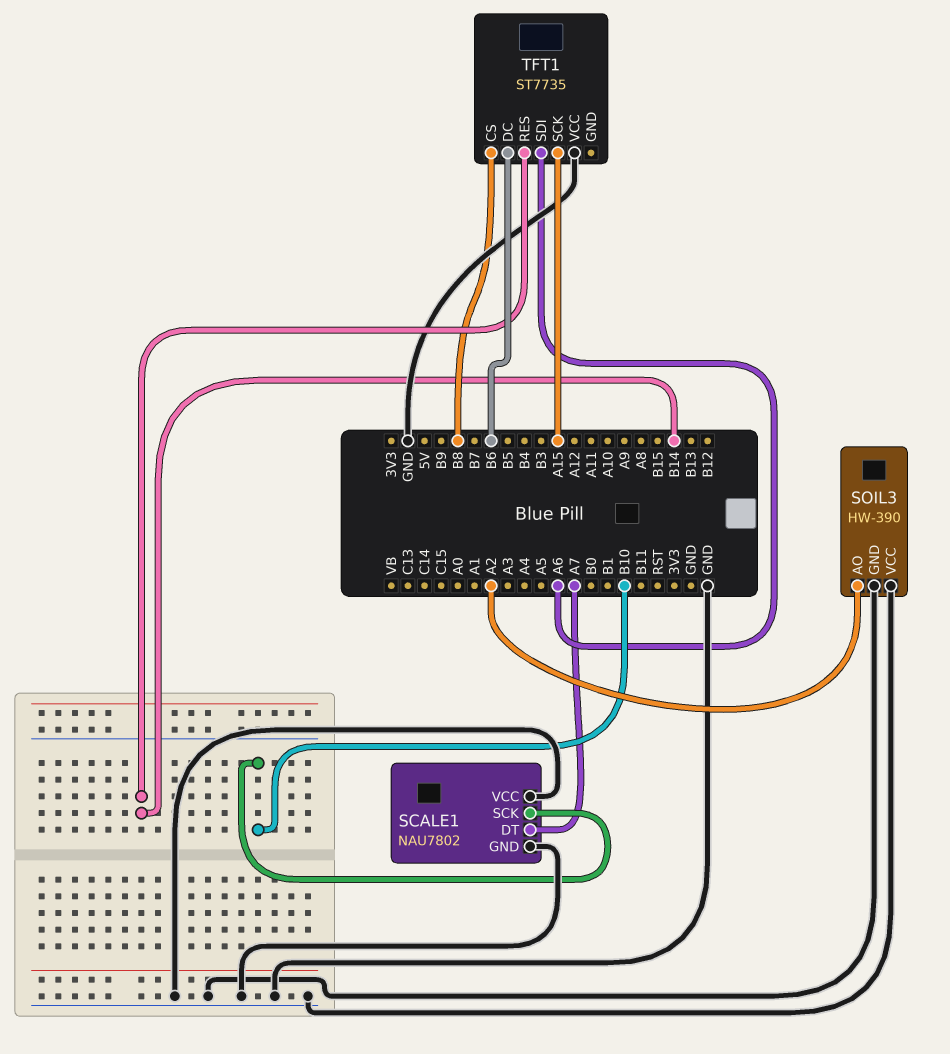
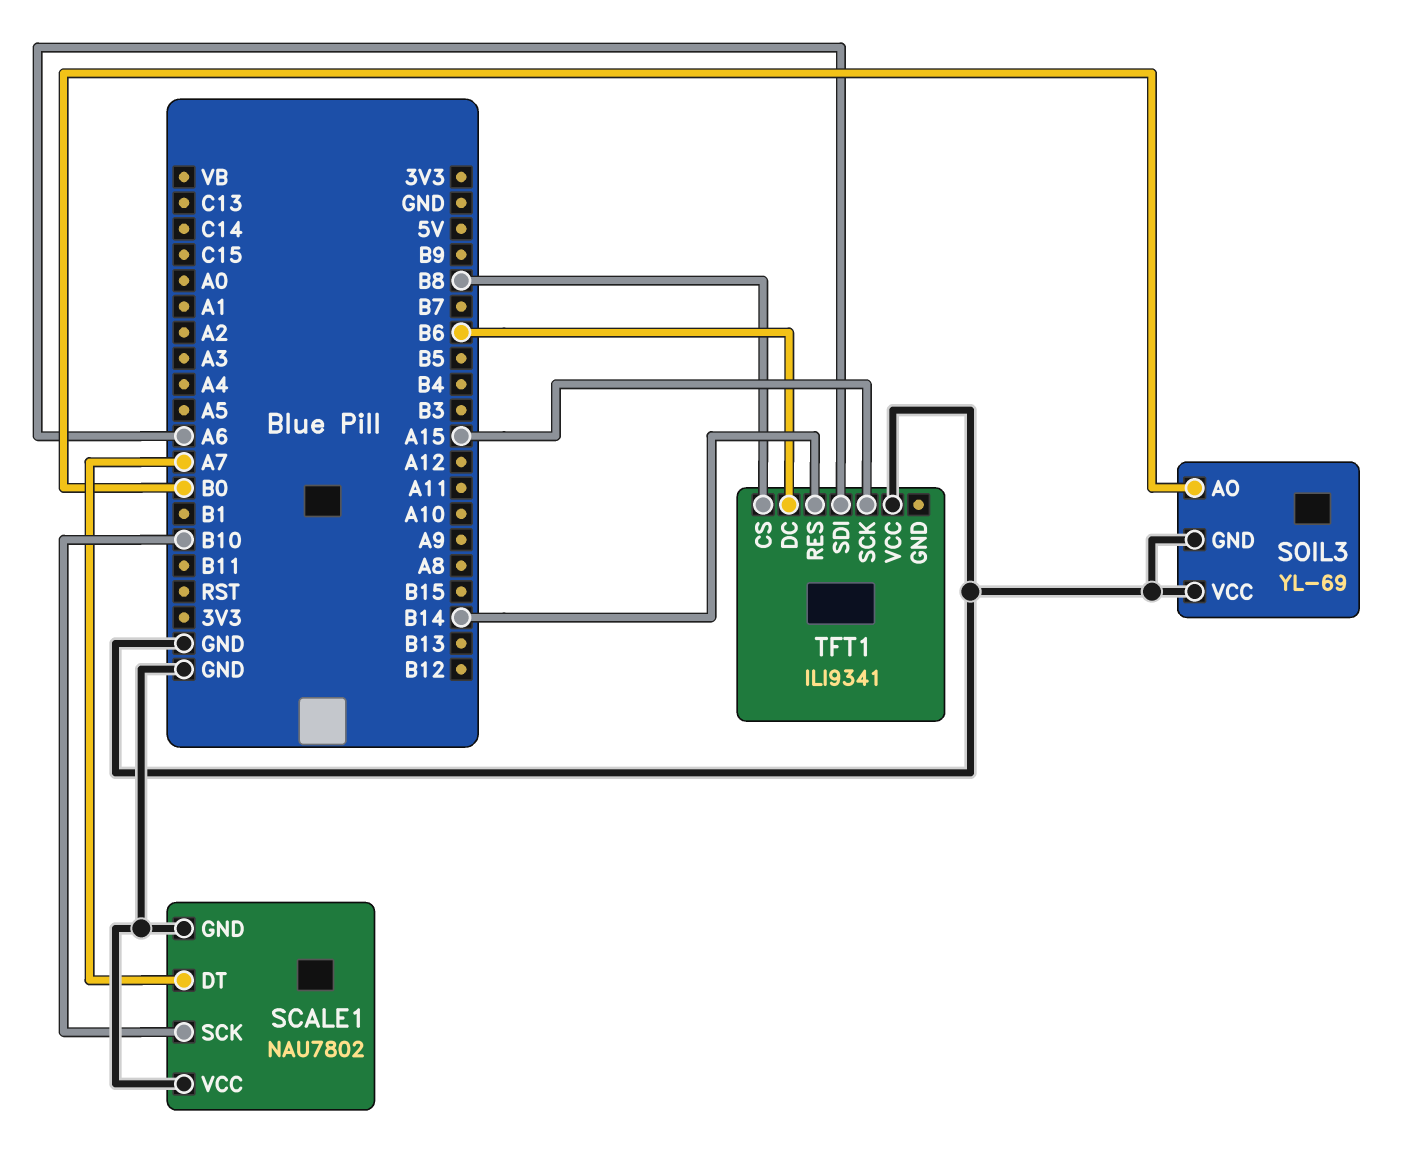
SOIL3: HW-390 -> YL-69
SOIL3 pin AO: A2 -> B0
TFT1: ST7735 -> ILI9341

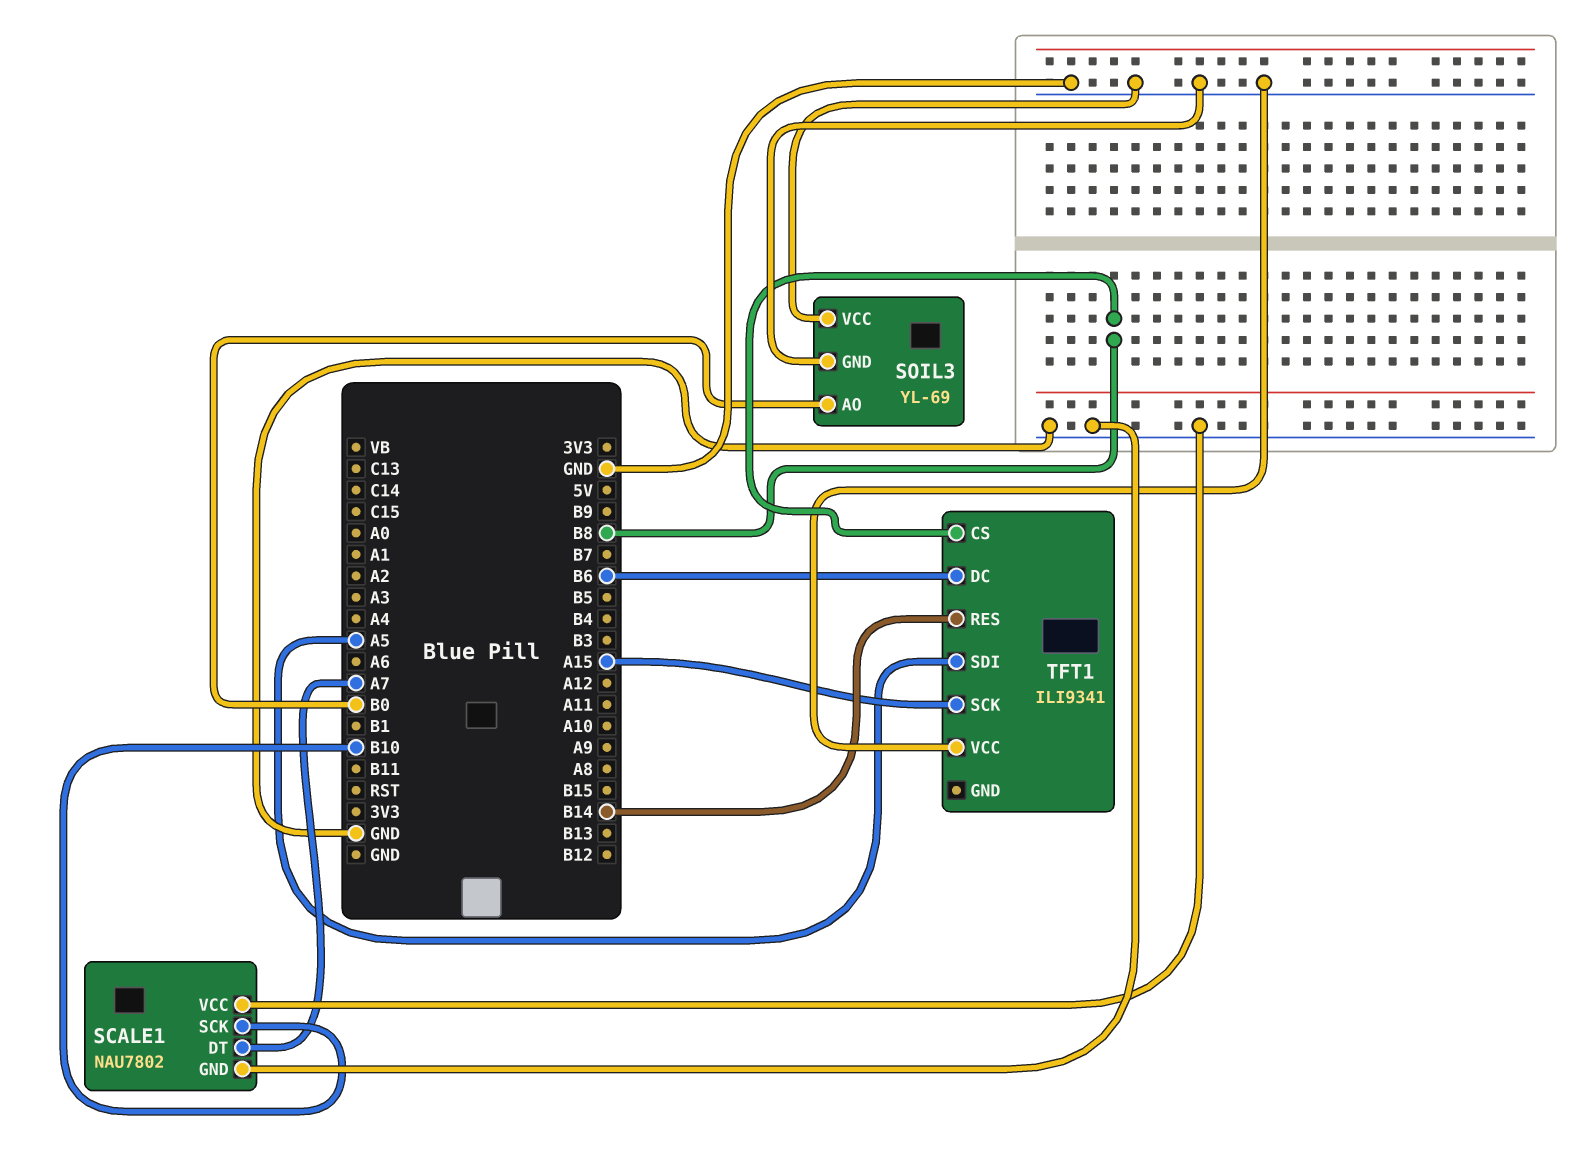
TFT1 pin SDI: A6 -> A5

